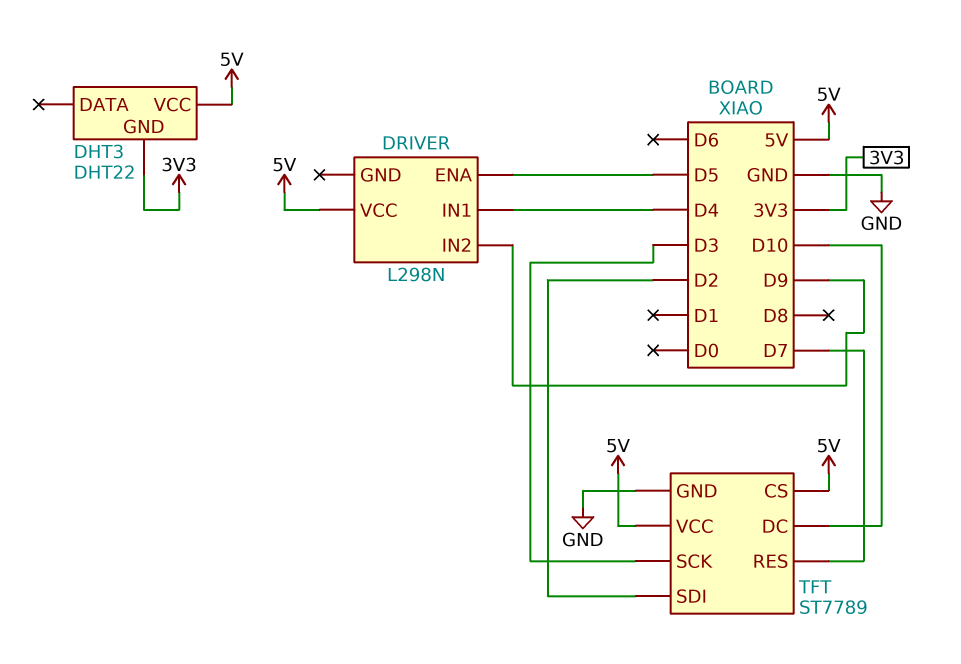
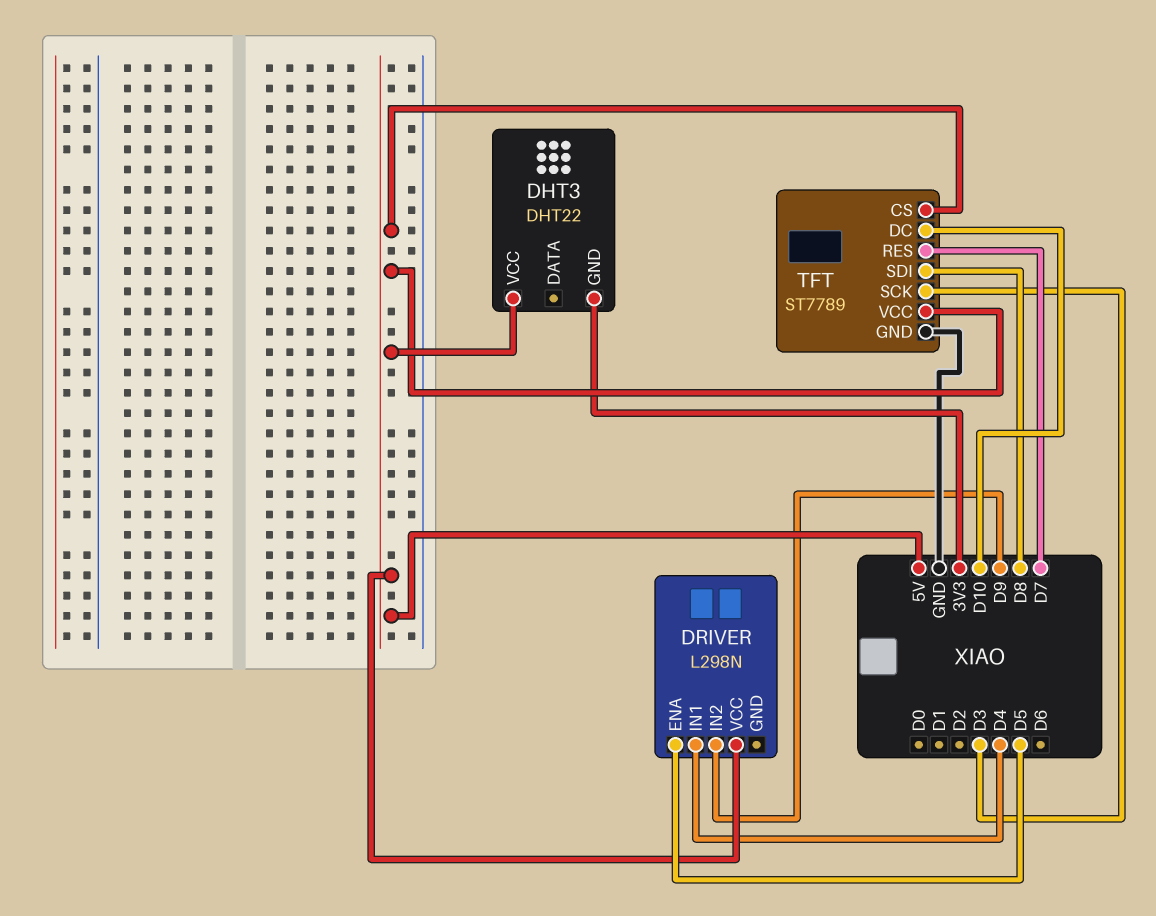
TFT pin SDI: D2 -> D8

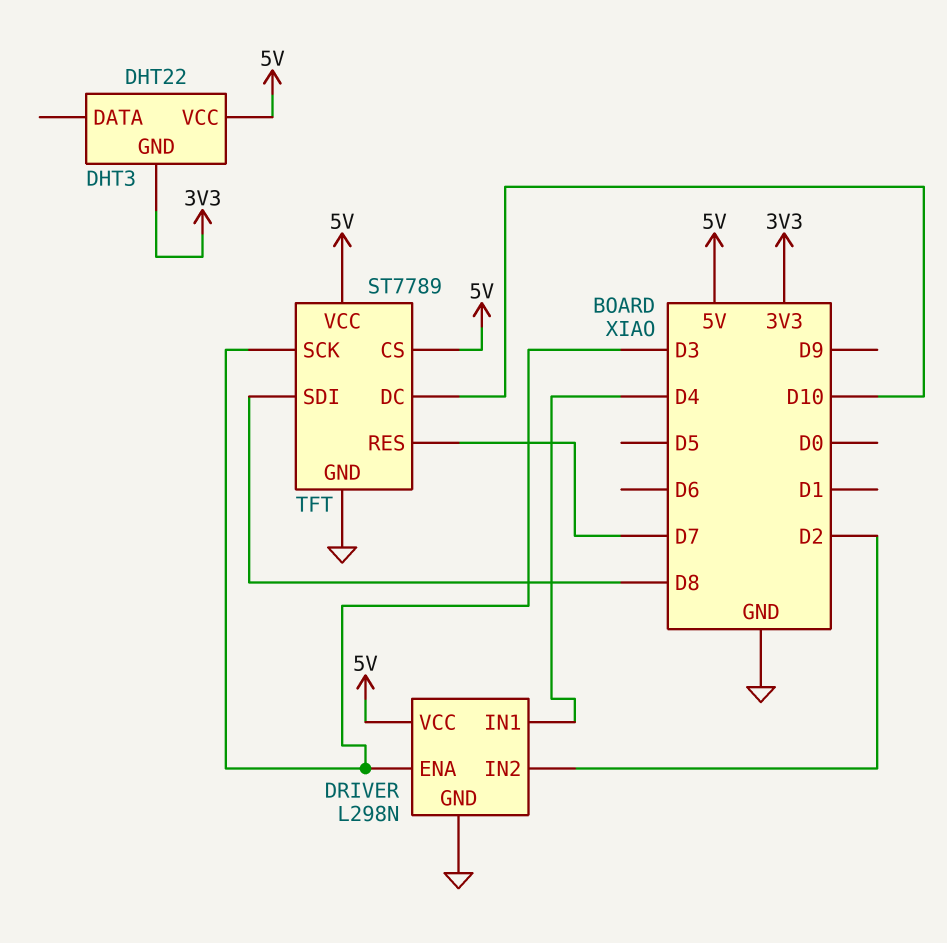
DRIVER pin ENA: D5 -> D3
DRIVER pin GND: none -> GND
DRIVER pin IN2: D9 -> D2

